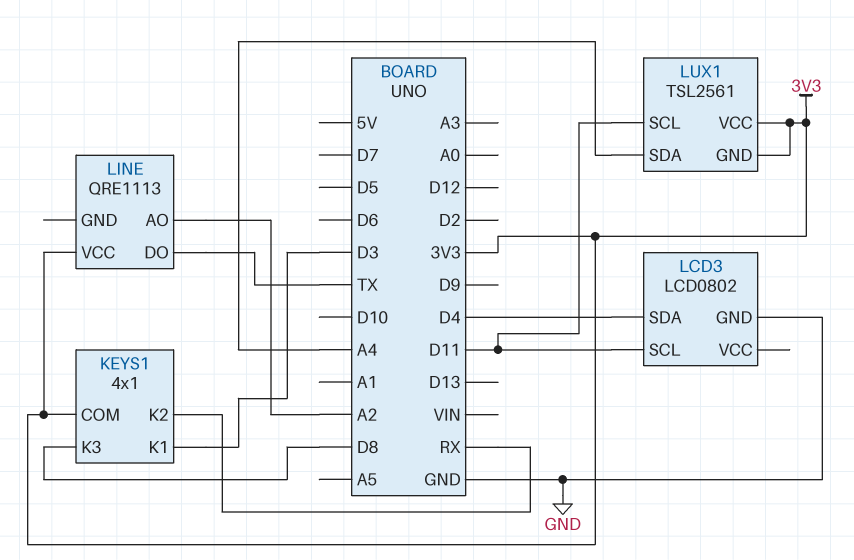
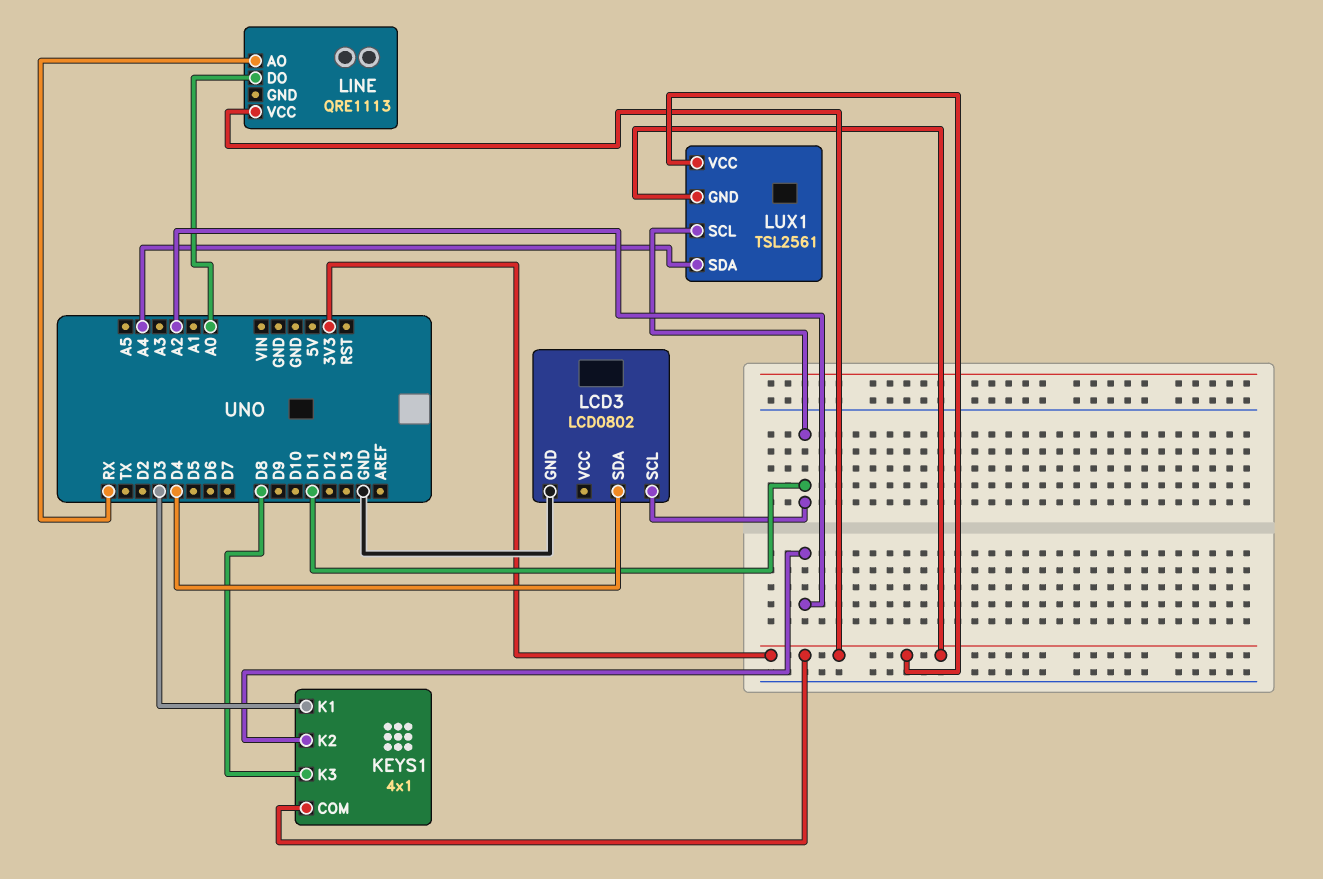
KEYS1 pin K2: RX -> A2
LINE pin AO: A2 -> RX
LINE pin DO: TX -> A0

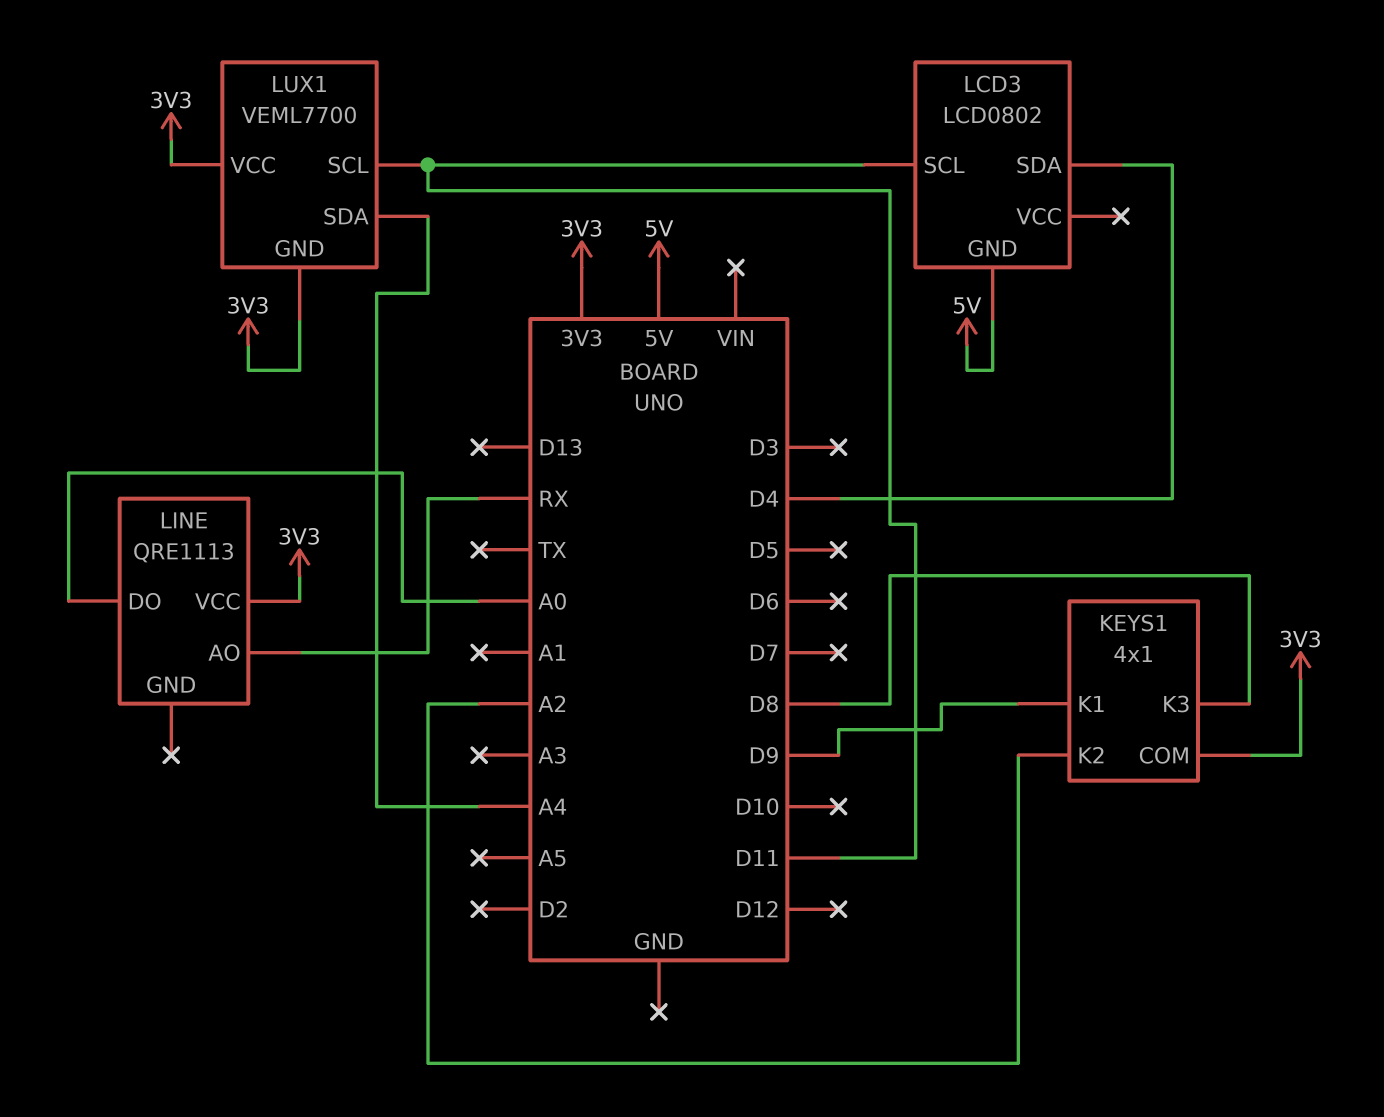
KEYS1 pin K1: D3 -> D9
LCD3 pin GND: GND -> 5V
LUX1: TSL2561 -> VEML7700

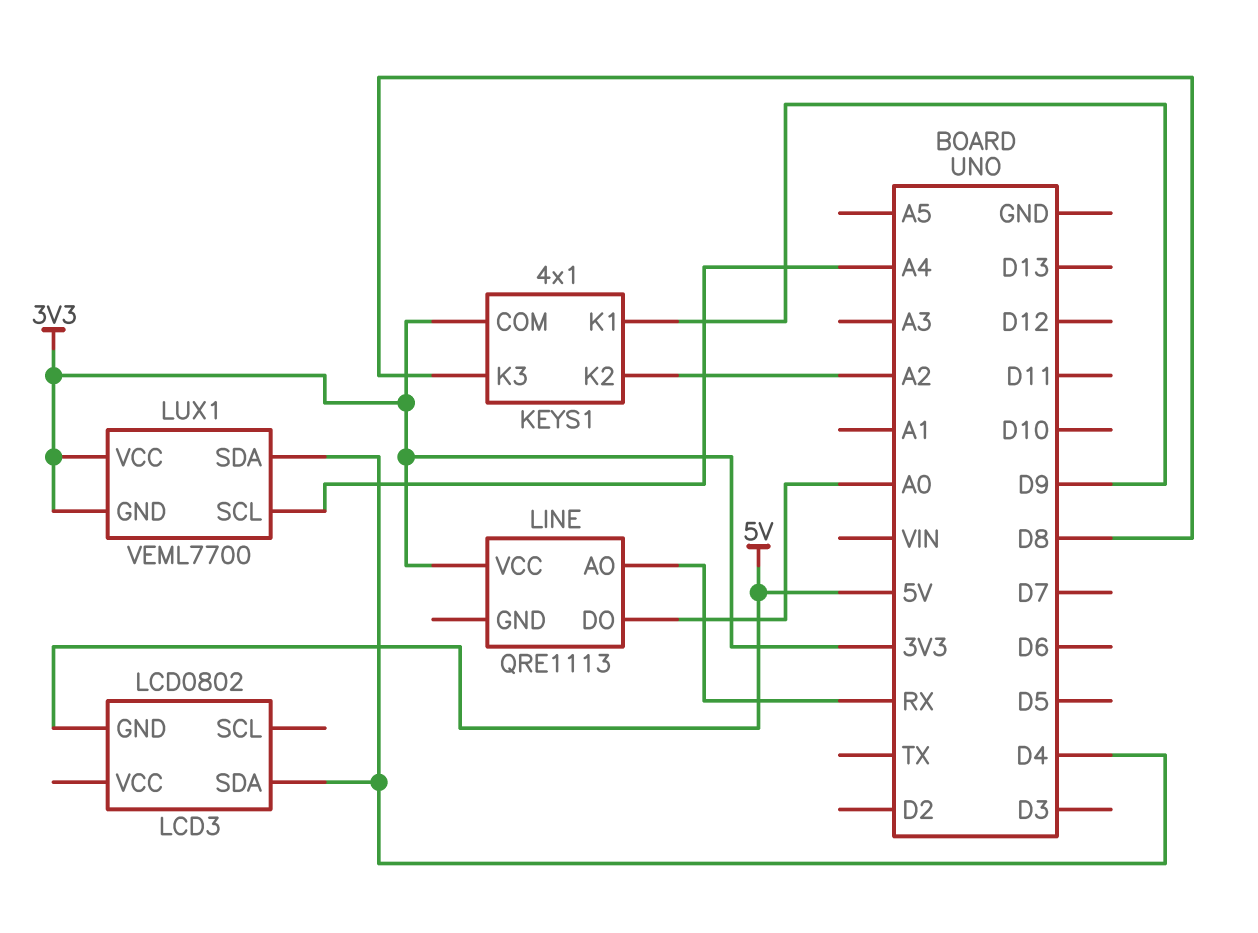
LCD3 pin SCL: D11 -> none
LUX1 pin SCL: D11 -> A4
LUX1 pin SDA: A4 -> D4

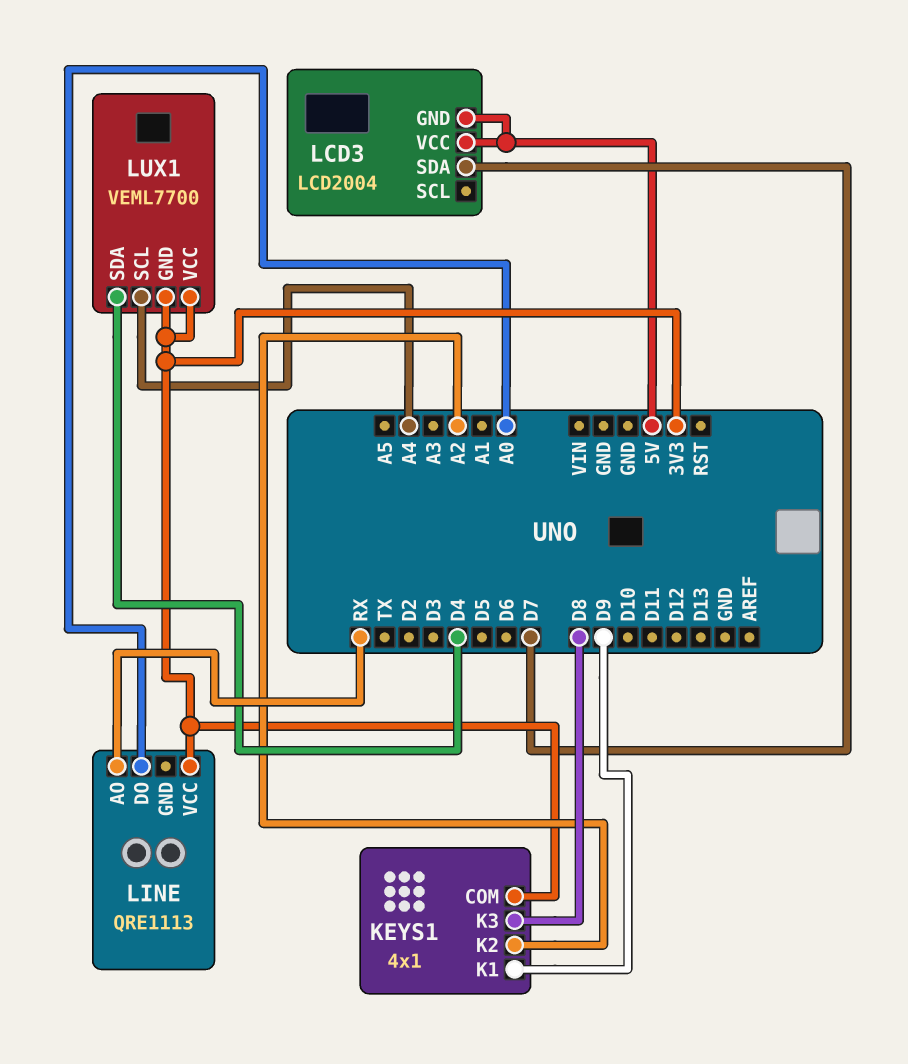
LCD3: LCD0802 -> LCD2004
LCD3 pin SDA: D4 -> D7
LCD3 pin VCC: none -> 5V

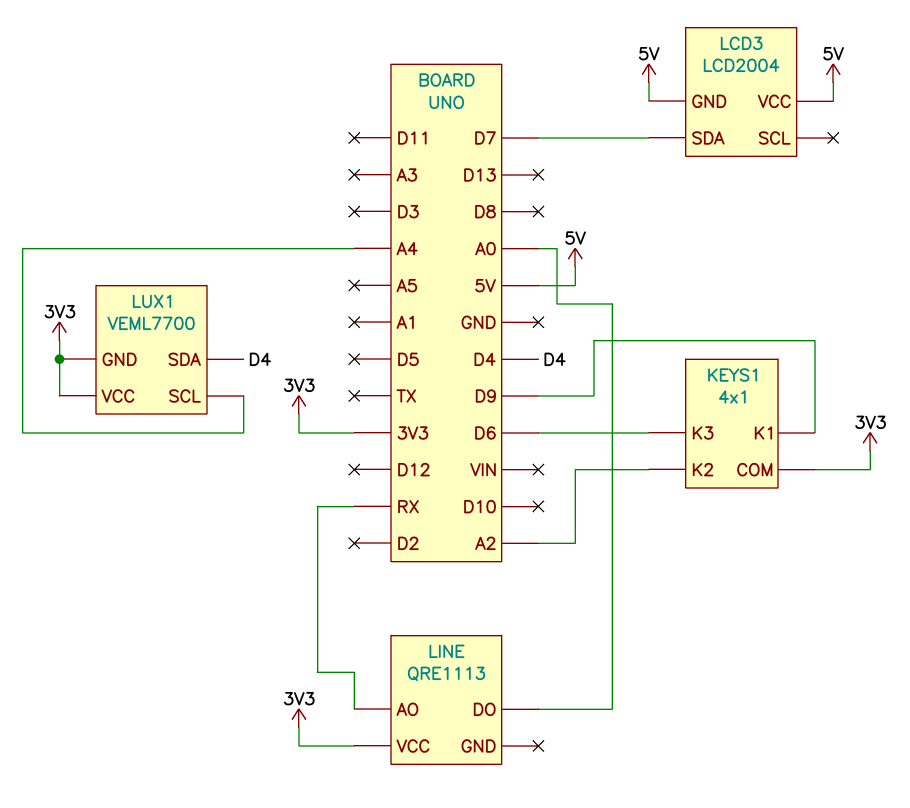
KEYS1 pin K3: D8 -> D6

